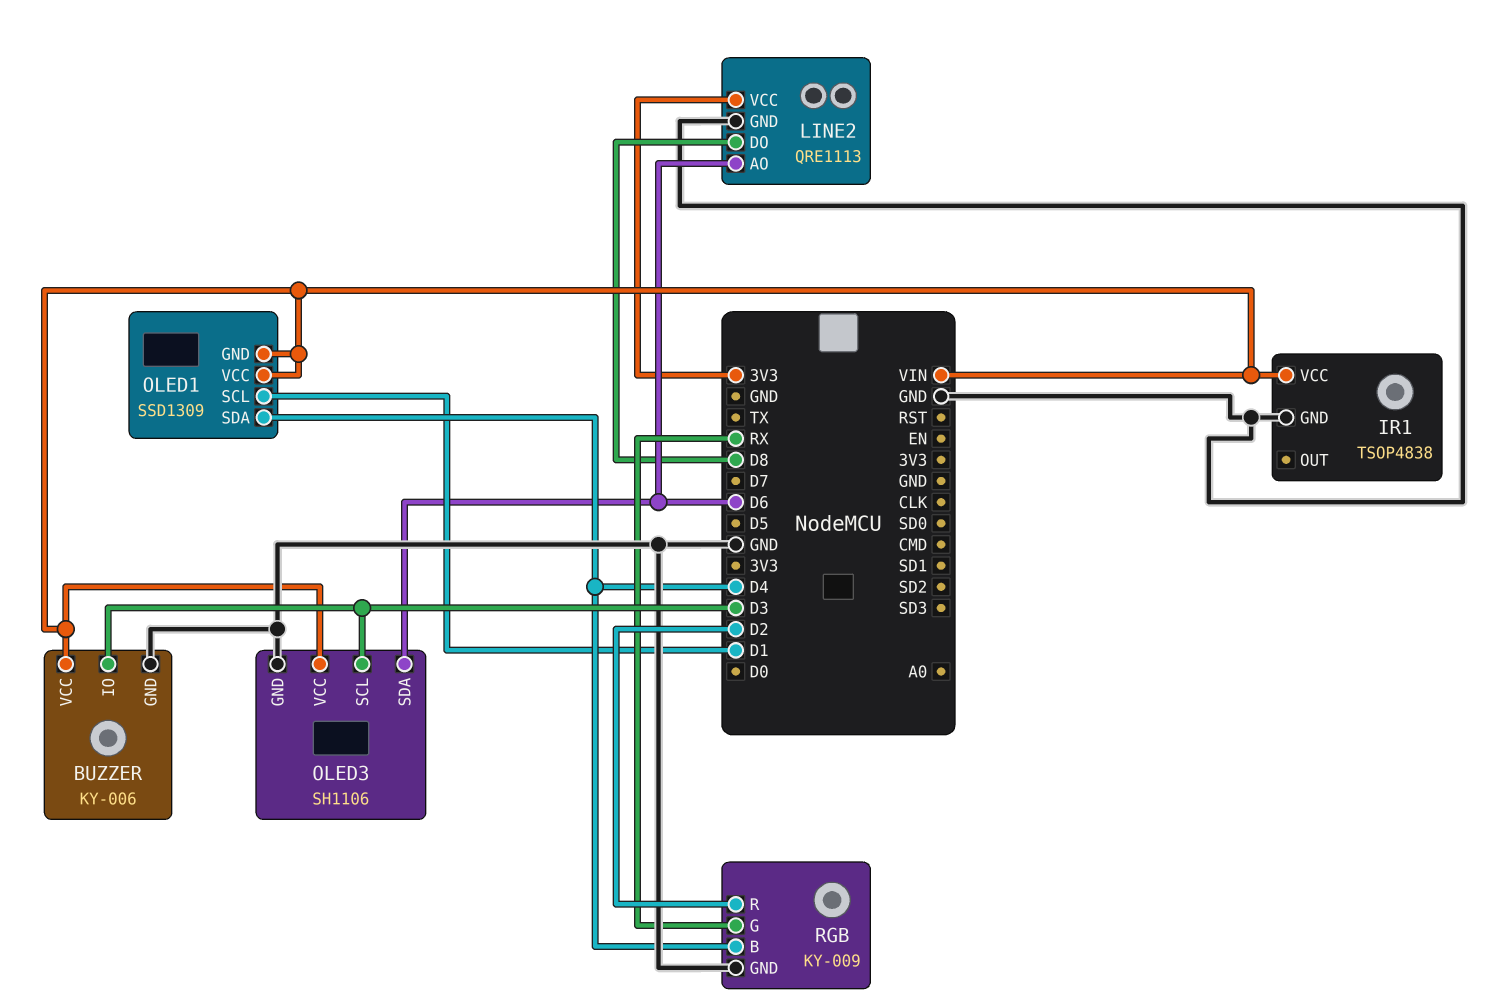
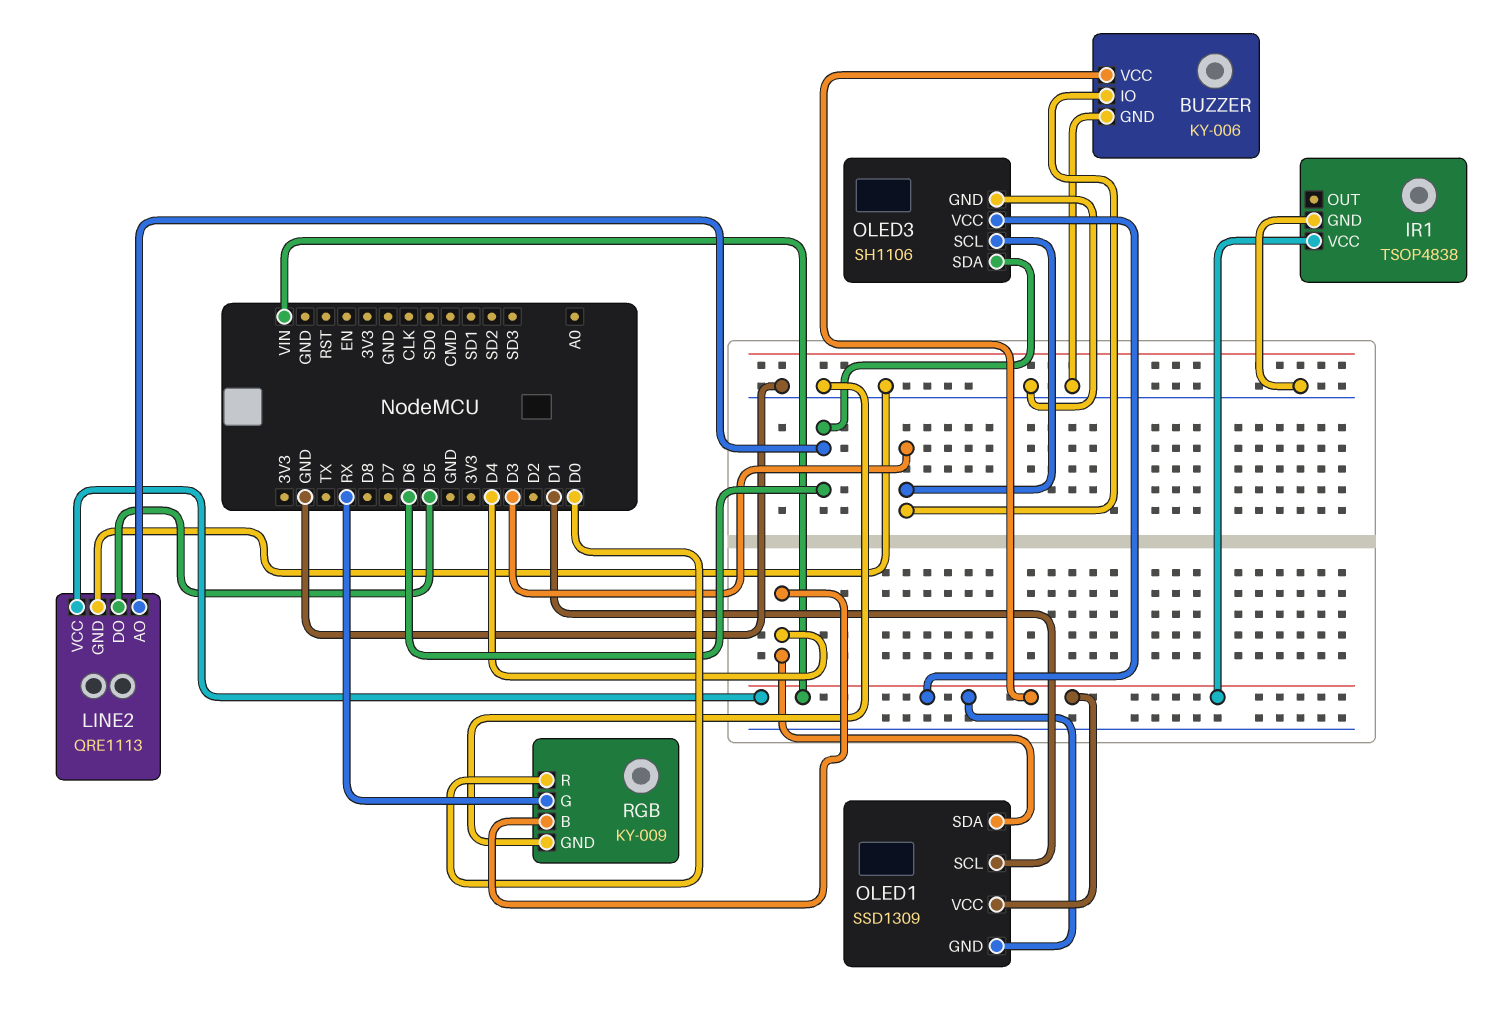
LINE2 pin DO: D8 -> D5
LINE2 pin VCC: 3V3 -> VIN
RGB pin R: D2 -> D0

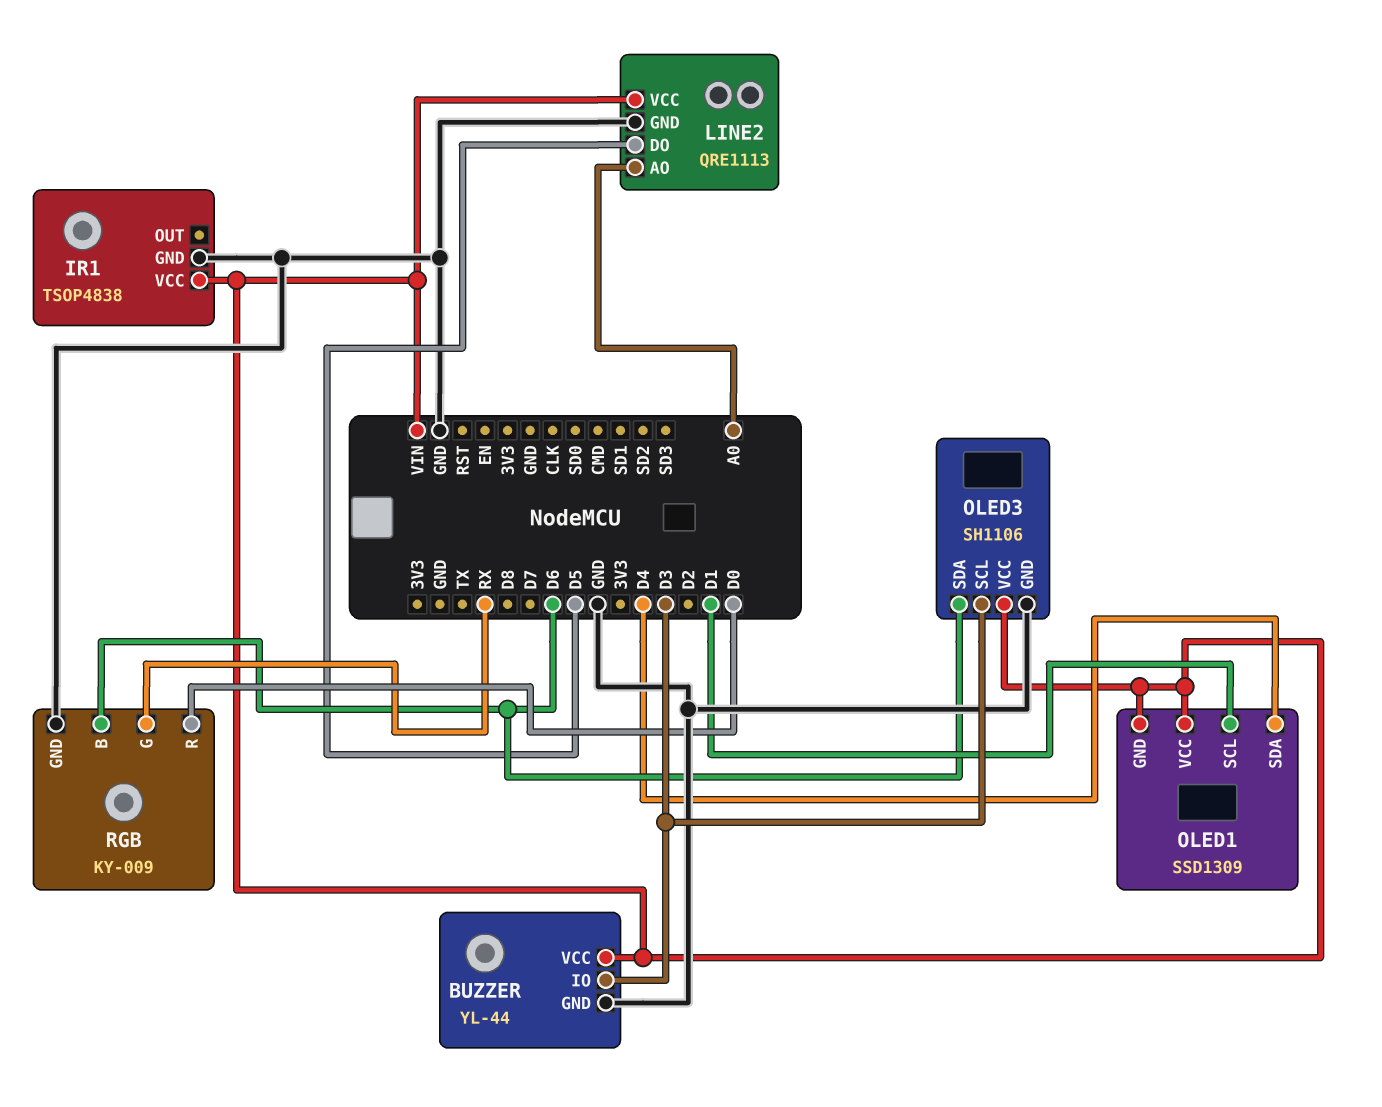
BUZZER: KY-006 -> YL-44
LINE2 pin AO: D6 -> A0
RGB pin B: D4 -> D6

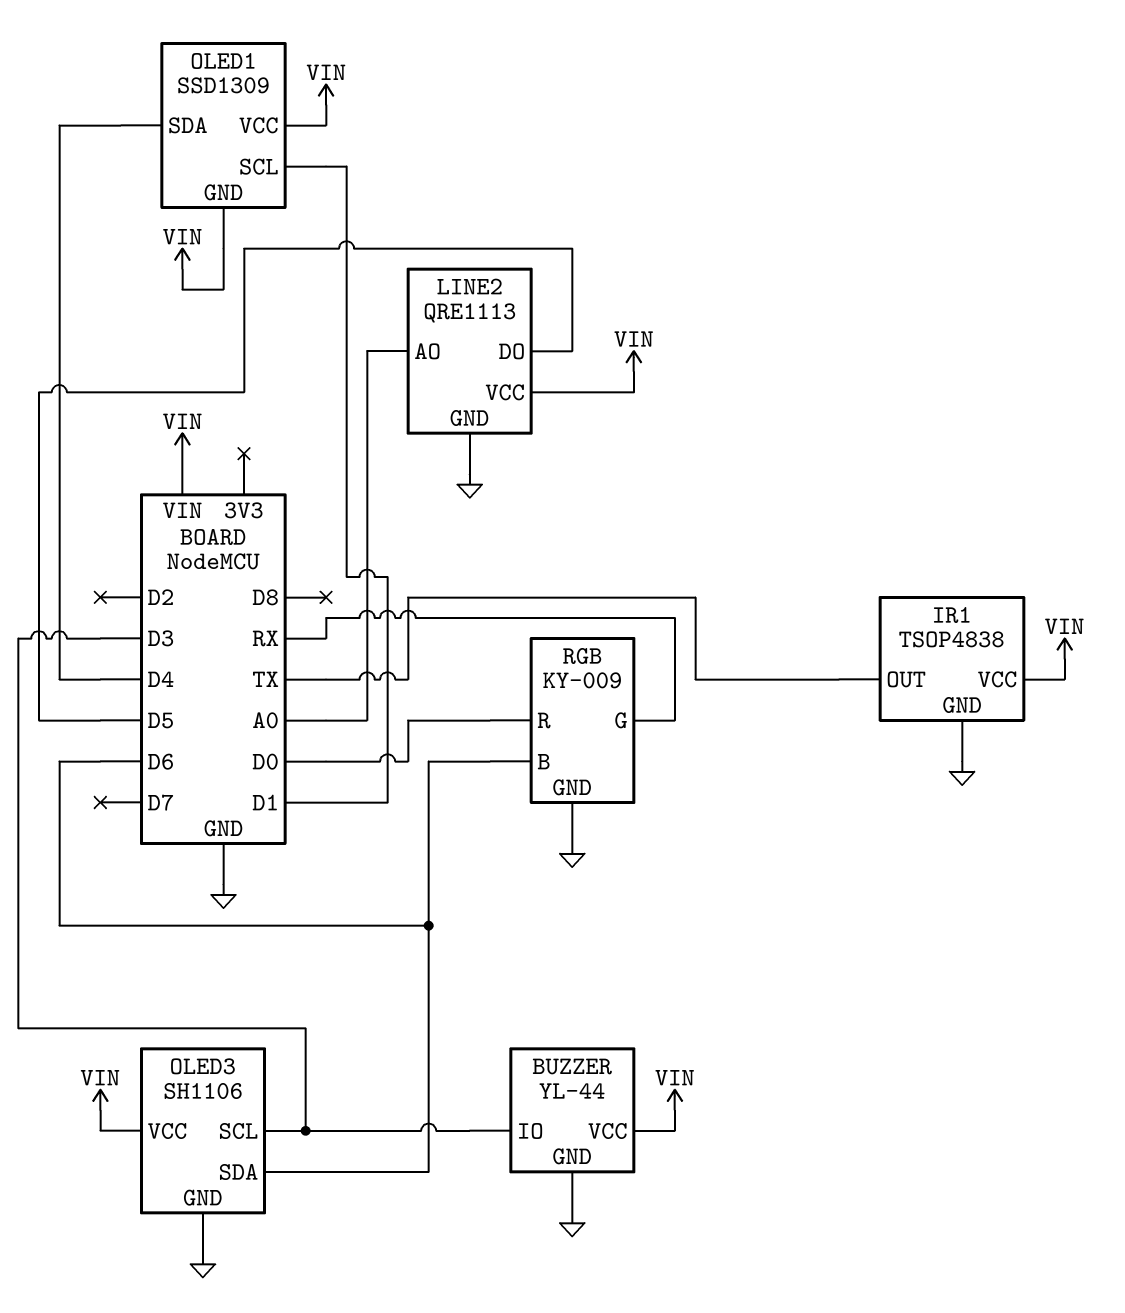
IR1 pin OUT: none -> TX

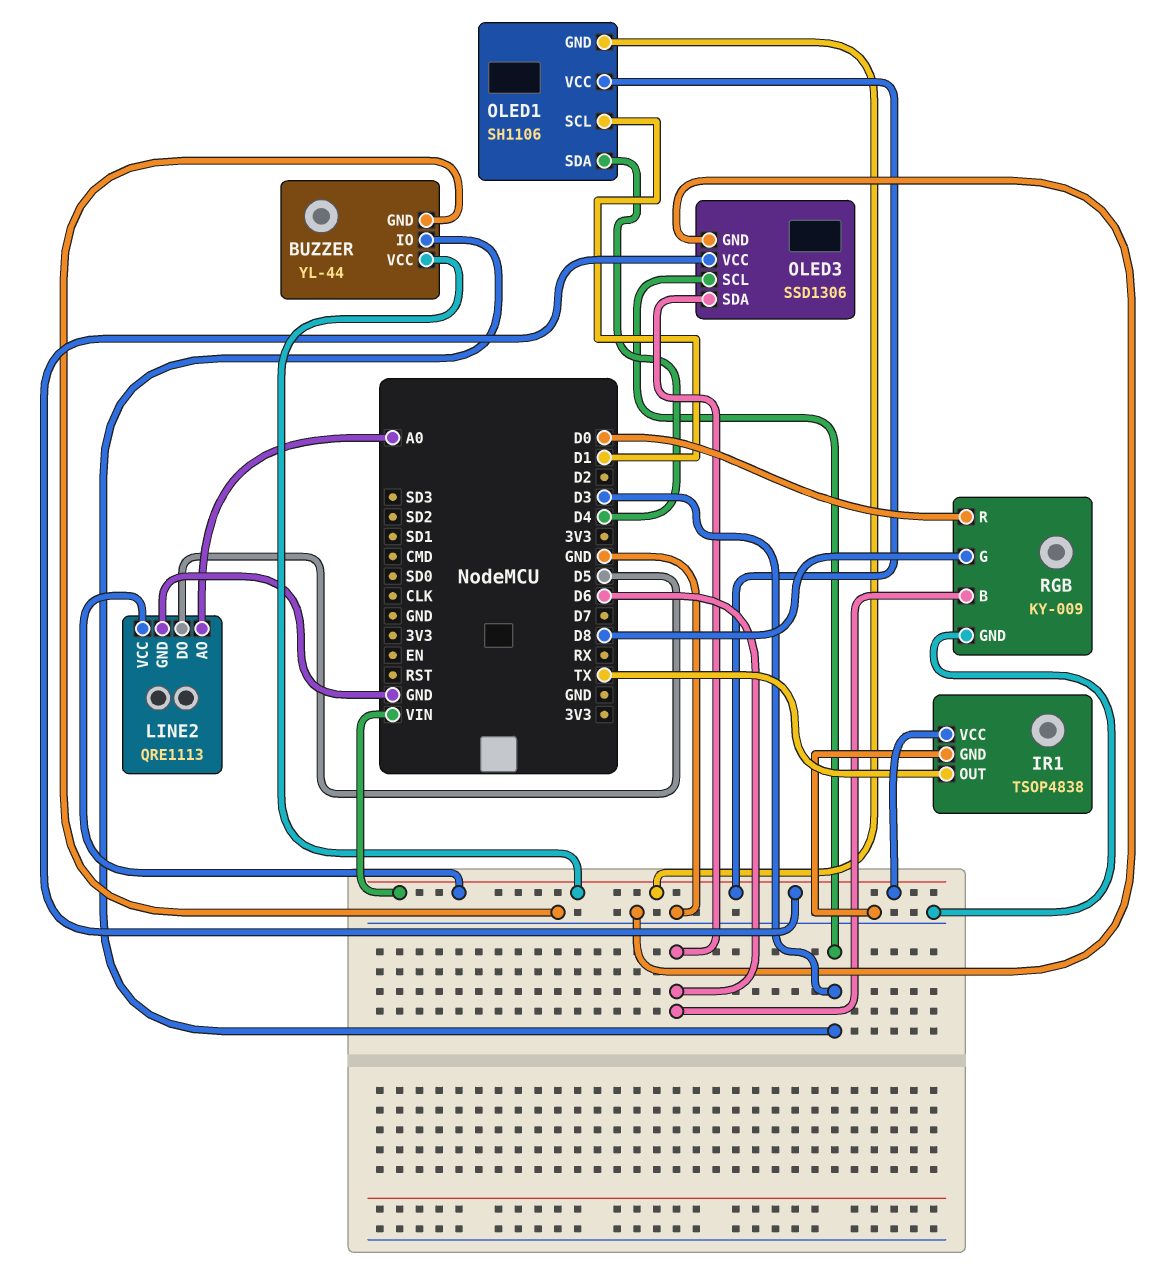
OLED1: SSD1309 -> SH1106
OLED3: SH1106 -> SSD1306
RGB pin G: RX -> D8

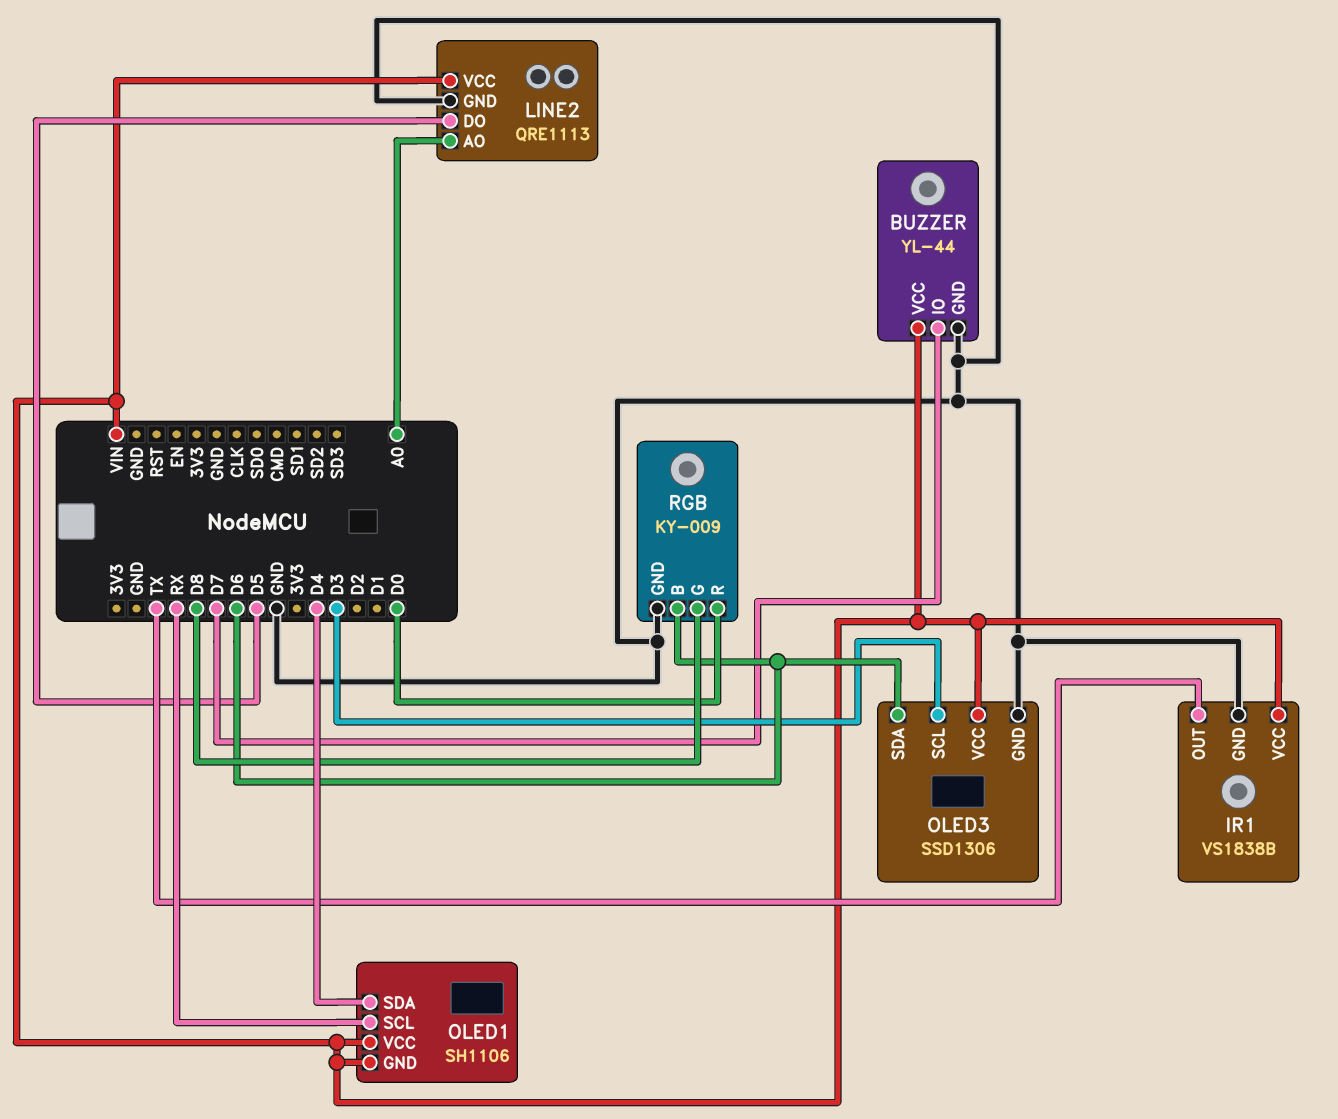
BUZZER pin IO: D3 -> D7
IR1: TSOP4838 -> VS1838B
OLED1 pin SCL: D1 -> RX

